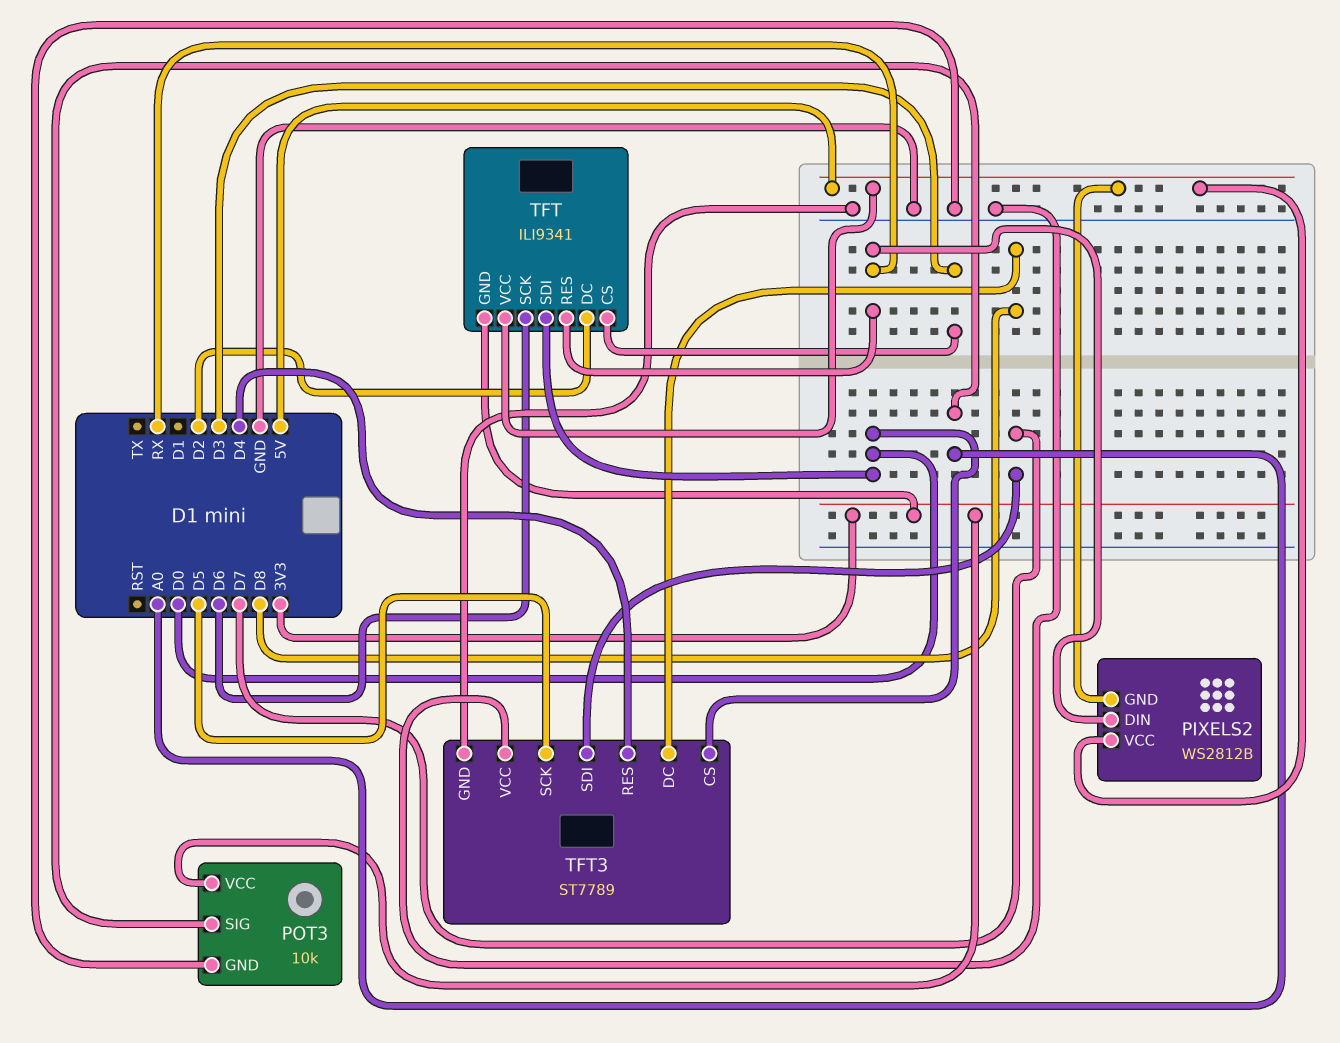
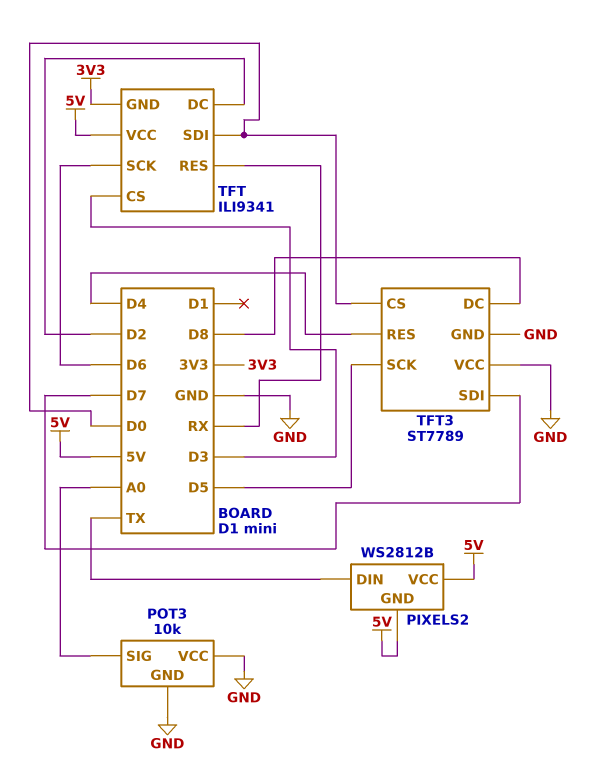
PIXELS2 pin DIN: RX -> TX
POT3 pin VCC: 3V3 -> GND

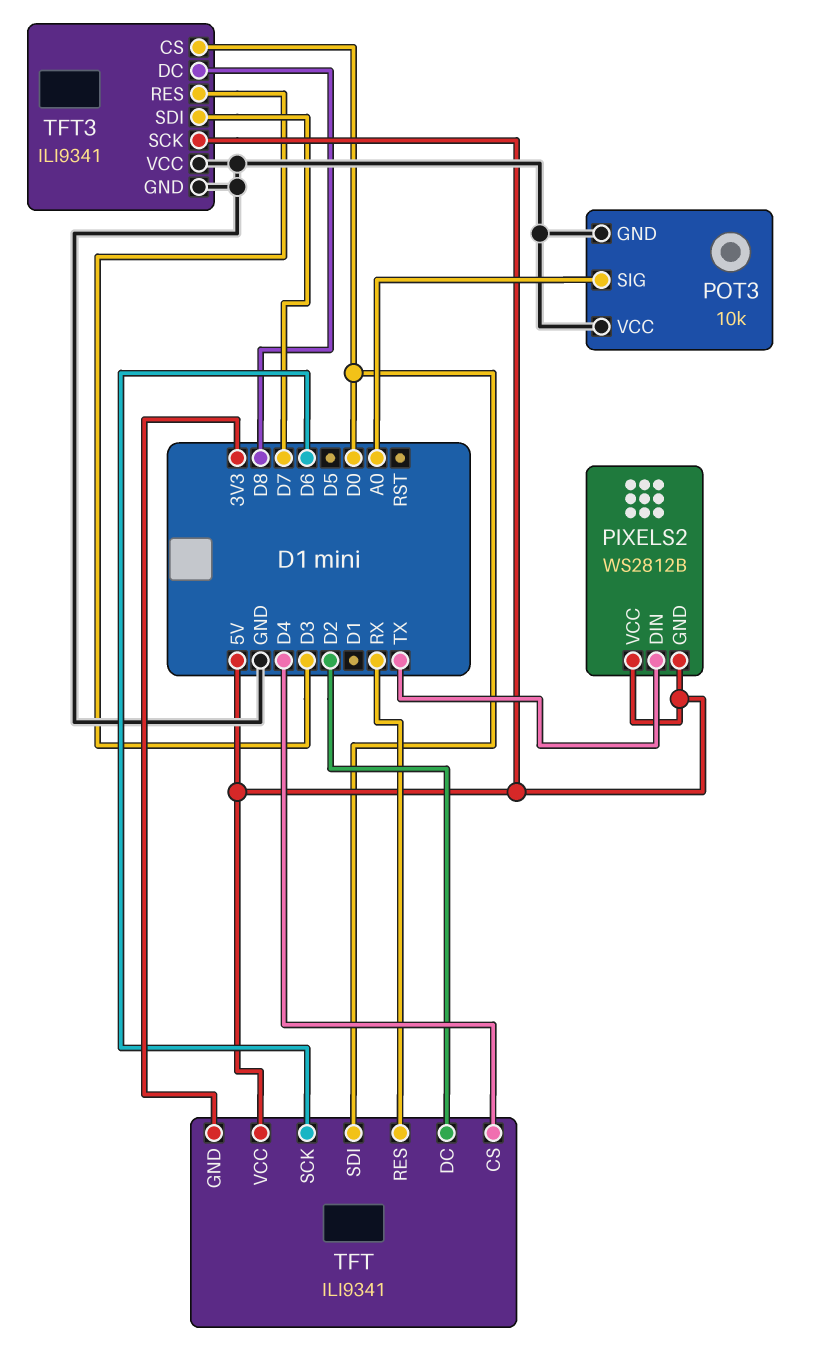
TFT pin CS: D3 -> D4
TFT3: ST7789 -> ILI9341
TFT3 pin RES: D4 -> D3
TFT3 pin SCK: D5 -> 5V

